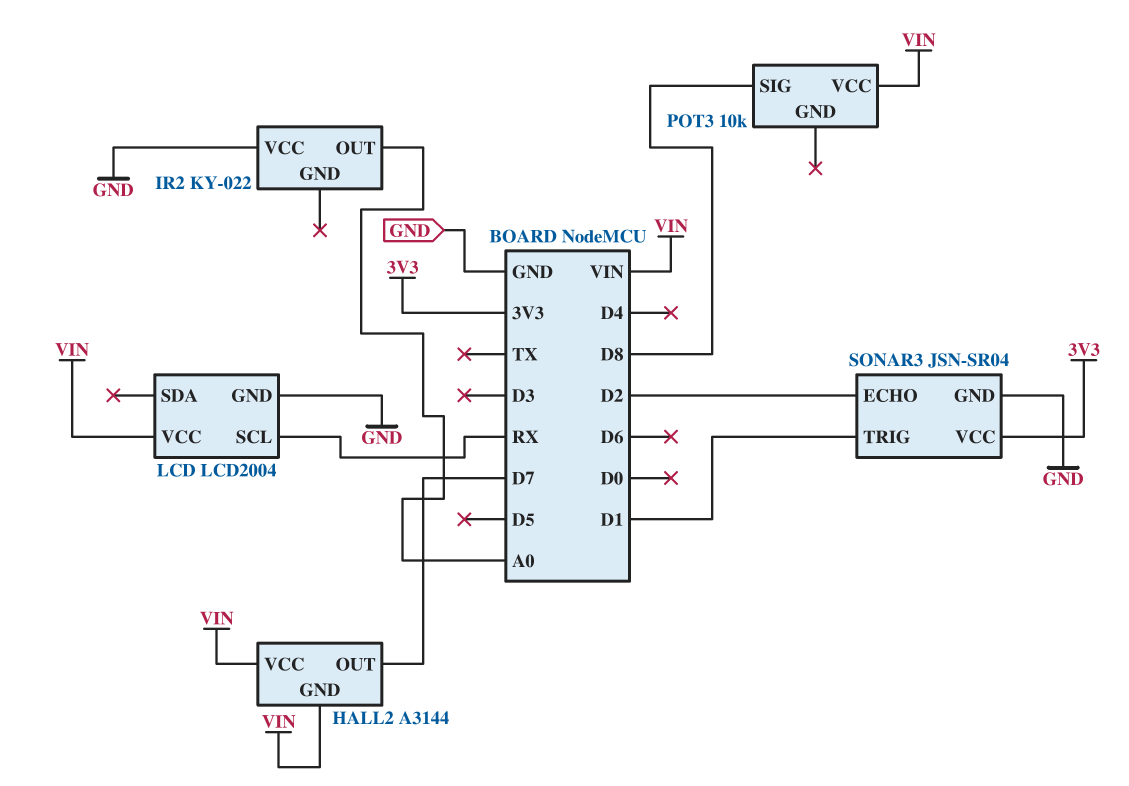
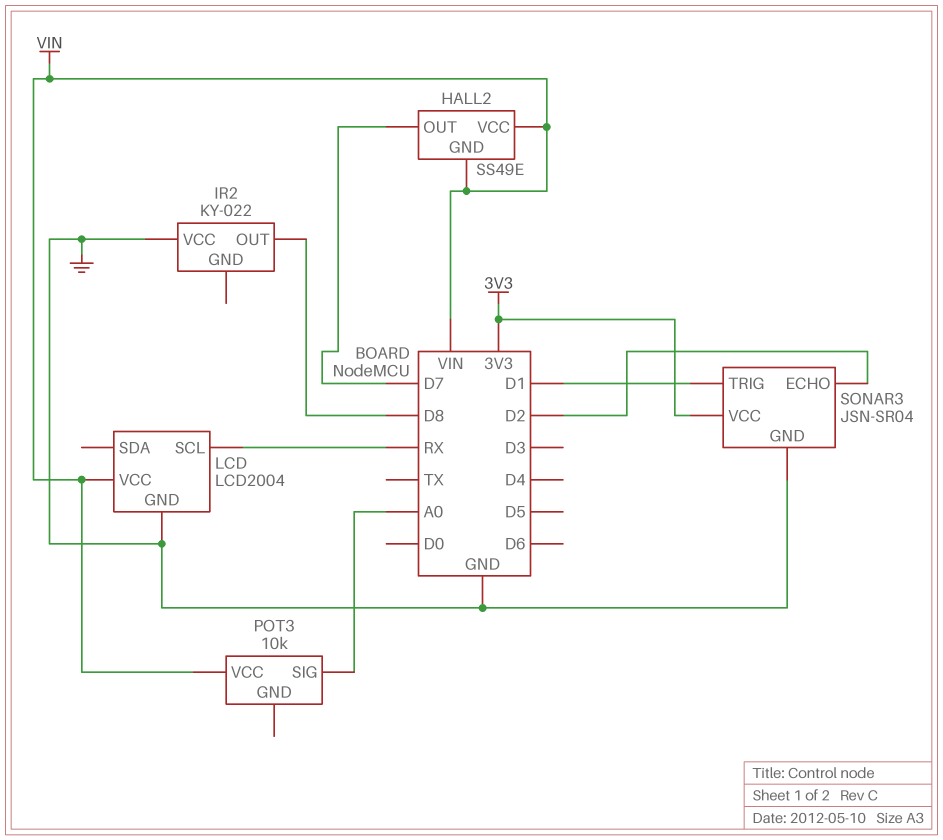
HALL2: A3144 -> SS49E
IR2 pin OUT: A0 -> D8
POT3 pin SIG: D8 -> A0

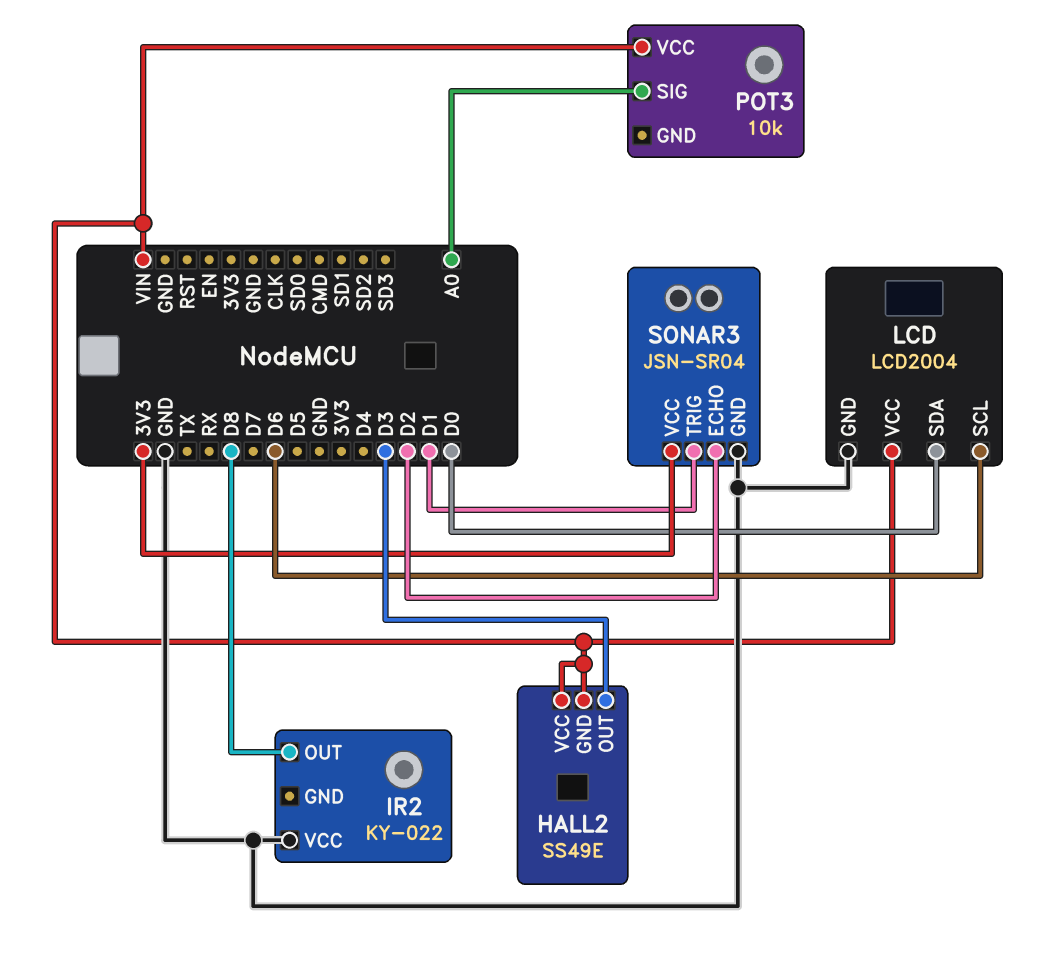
HALL2 pin OUT: D7 -> D3
LCD pin SCL: RX -> D6
LCD pin SDA: none -> D0

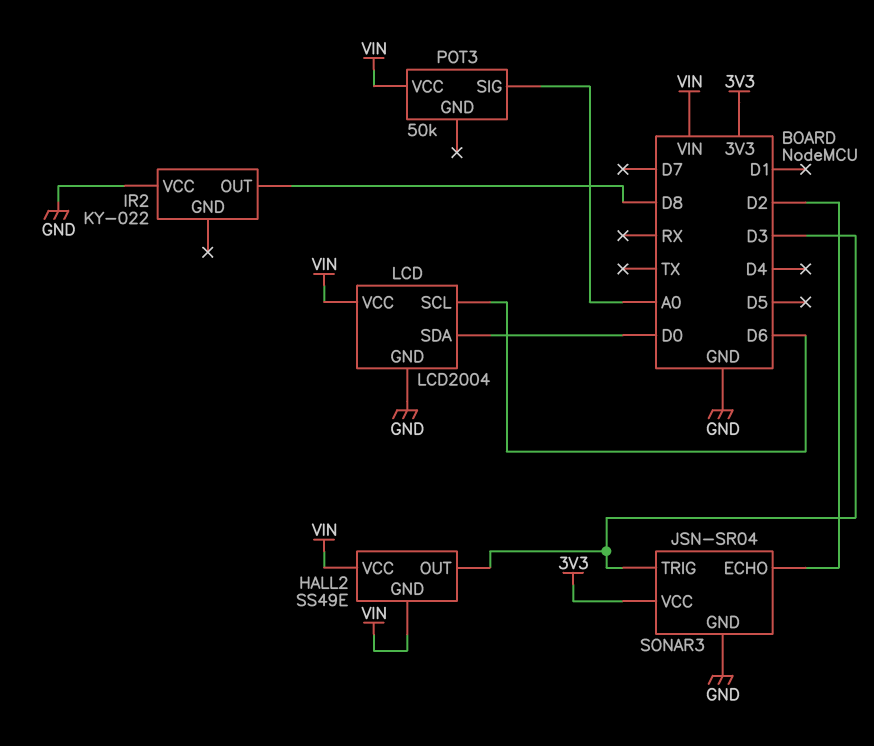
POT3: 10k -> 50k
SONAR3 pin TRIG: D1 -> D3

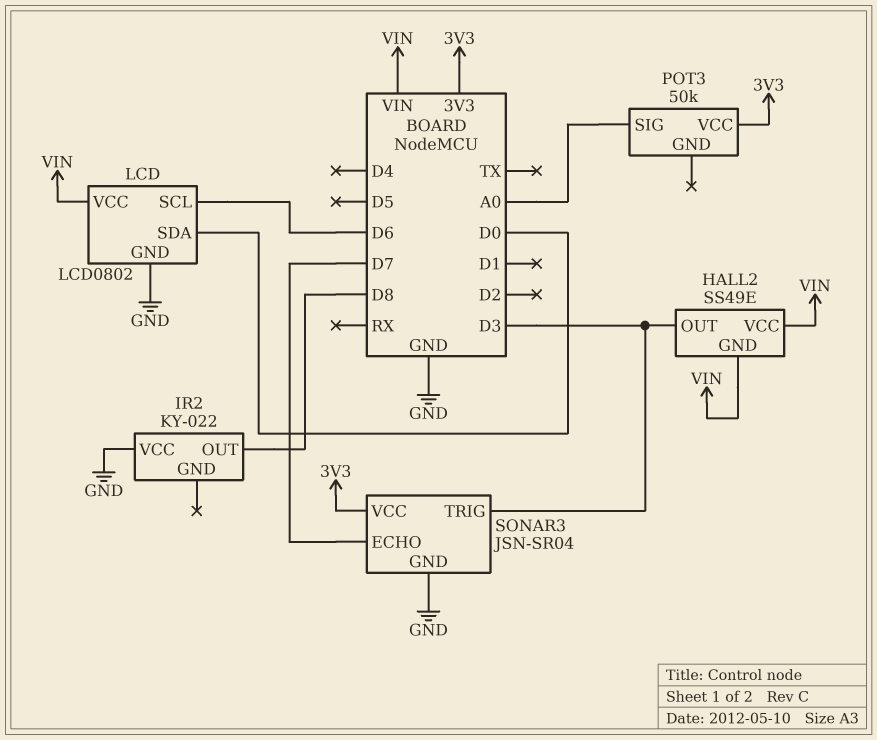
LCD: LCD2004 -> LCD0802
POT3 pin VCC: VIN -> 3V3
SONAR3 pin ECHO: D2 -> D7

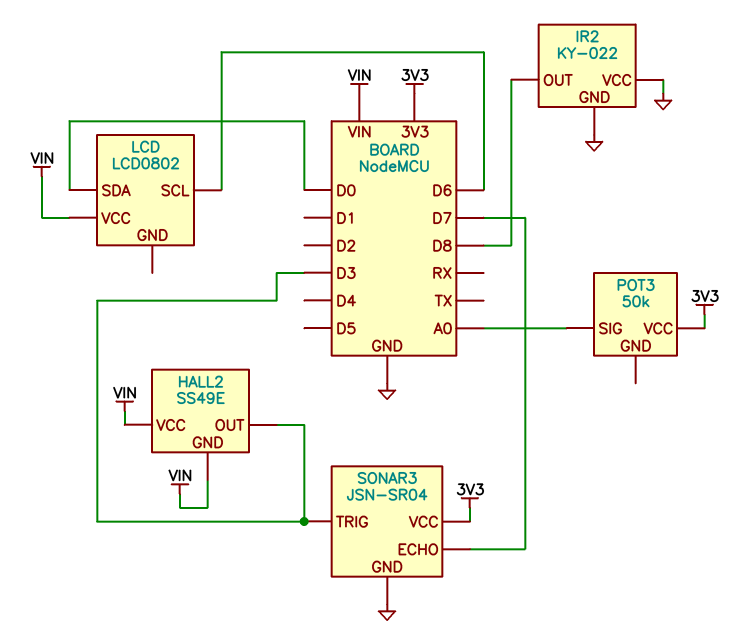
IR2 pin GND: none -> GND
LCD pin GND: GND -> none

